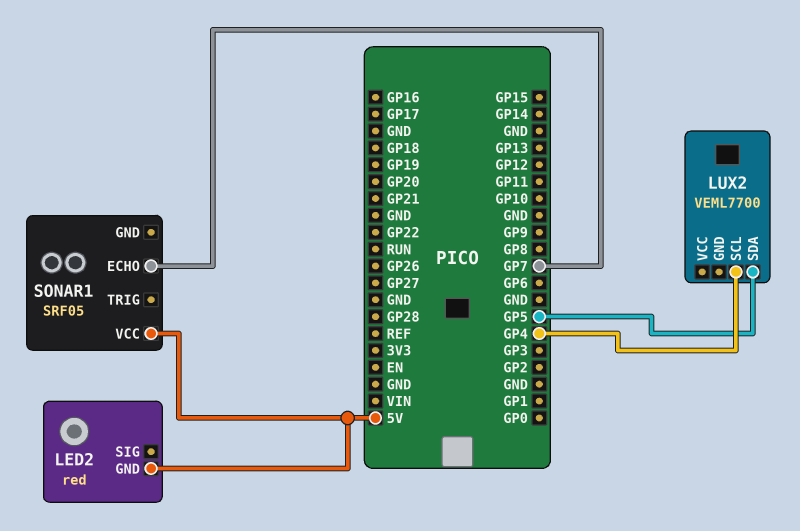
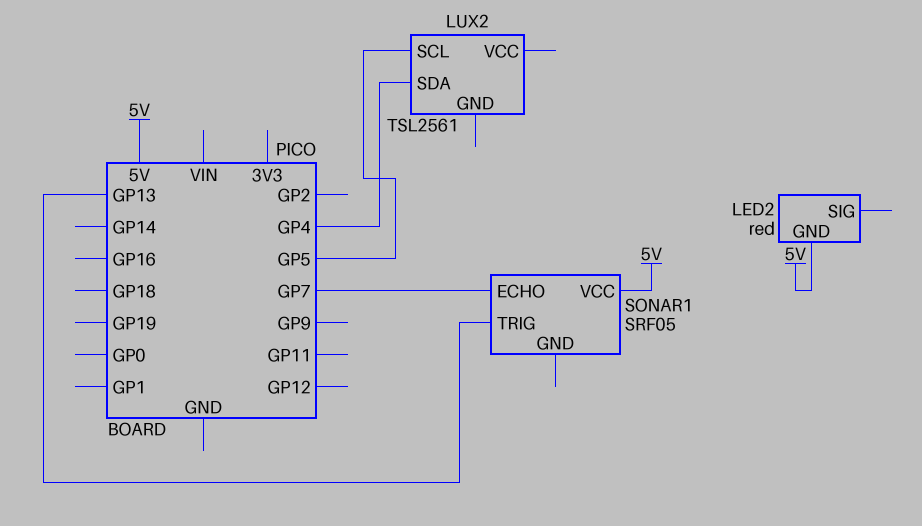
LUX2: VEML7700 -> TSL2561
LUX2 pin SCL: GP4 -> GP5
LUX2 pin SDA: GP5 -> GP4
SONAR1 pin TRIG: none -> GP13

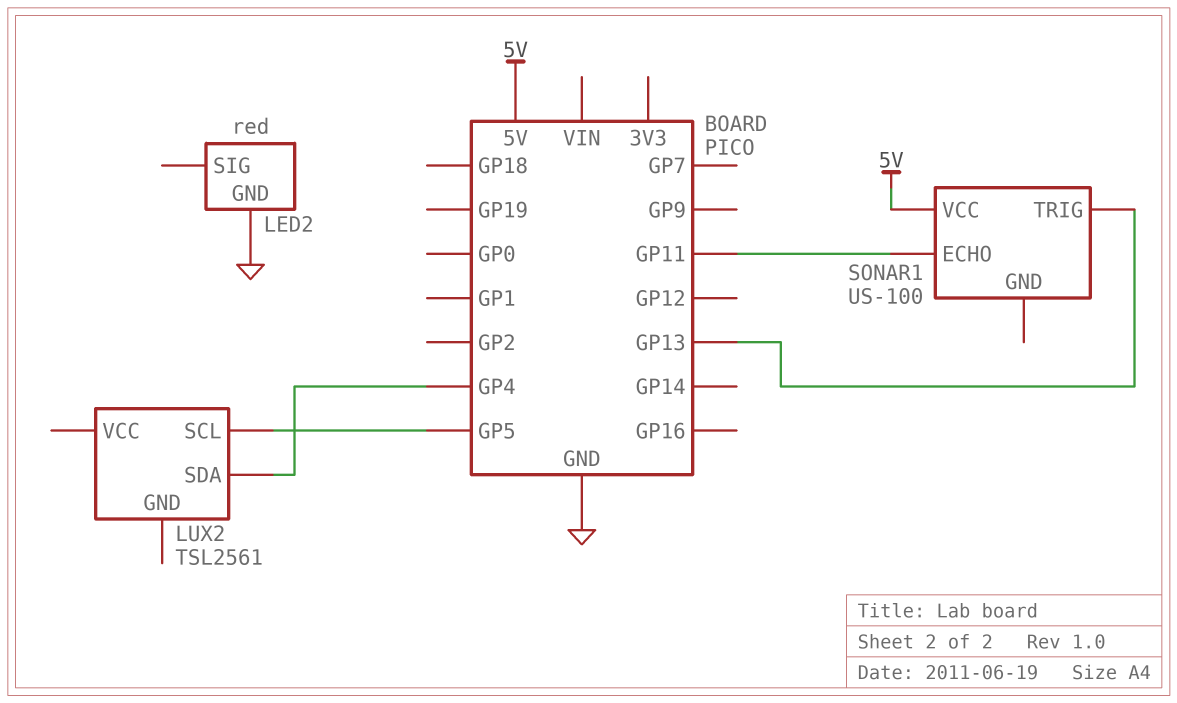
LED2 pin GND: 5V -> GND
SONAR1: SRF05 -> US-100
SONAR1 pin ECHO: GP7 -> GP11

